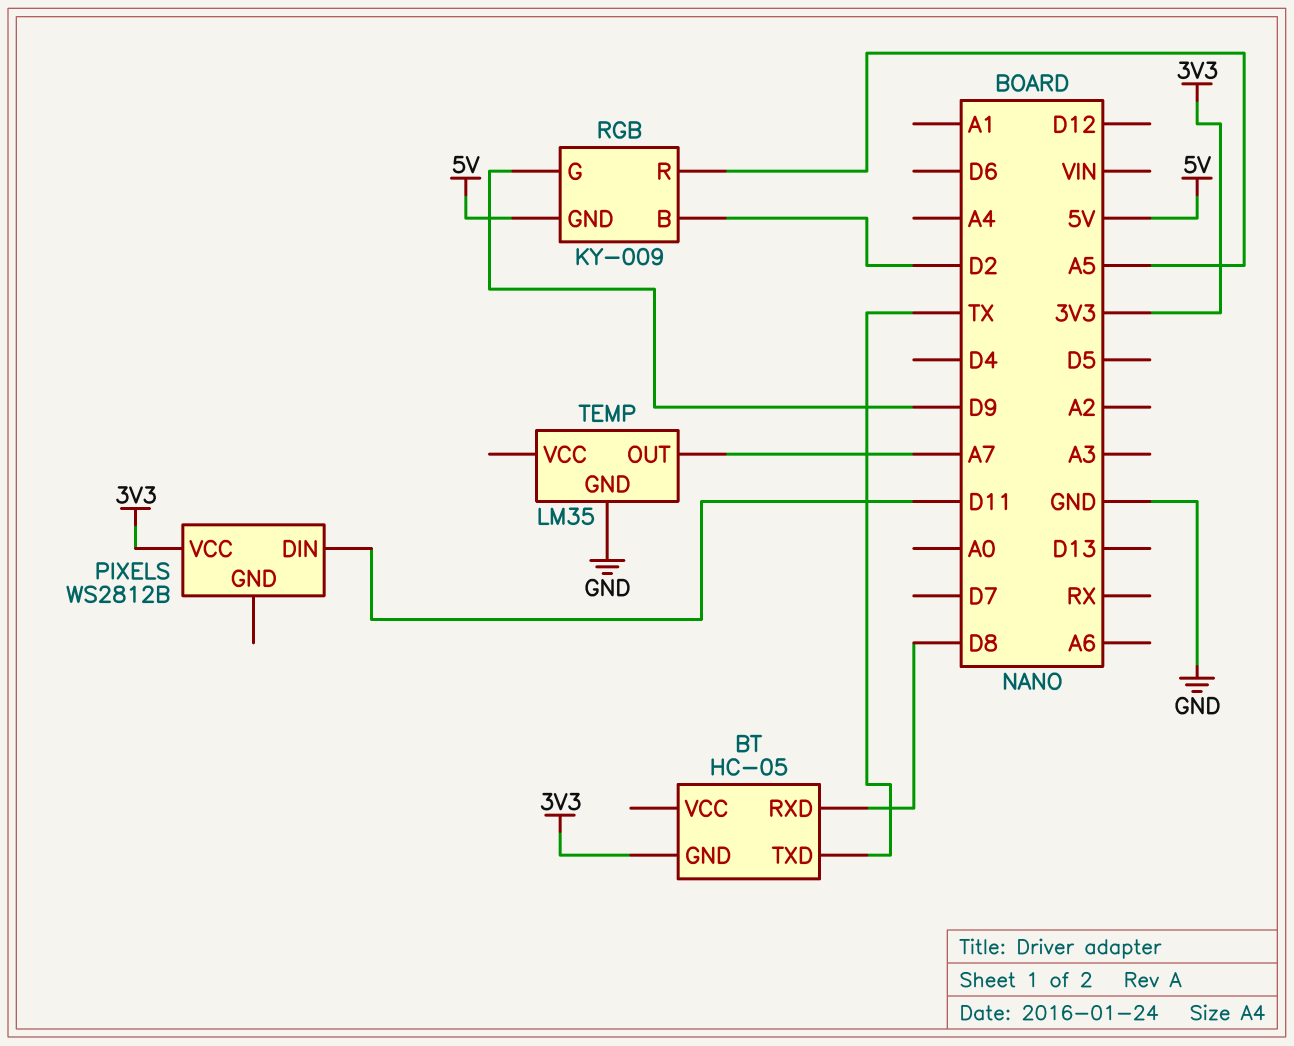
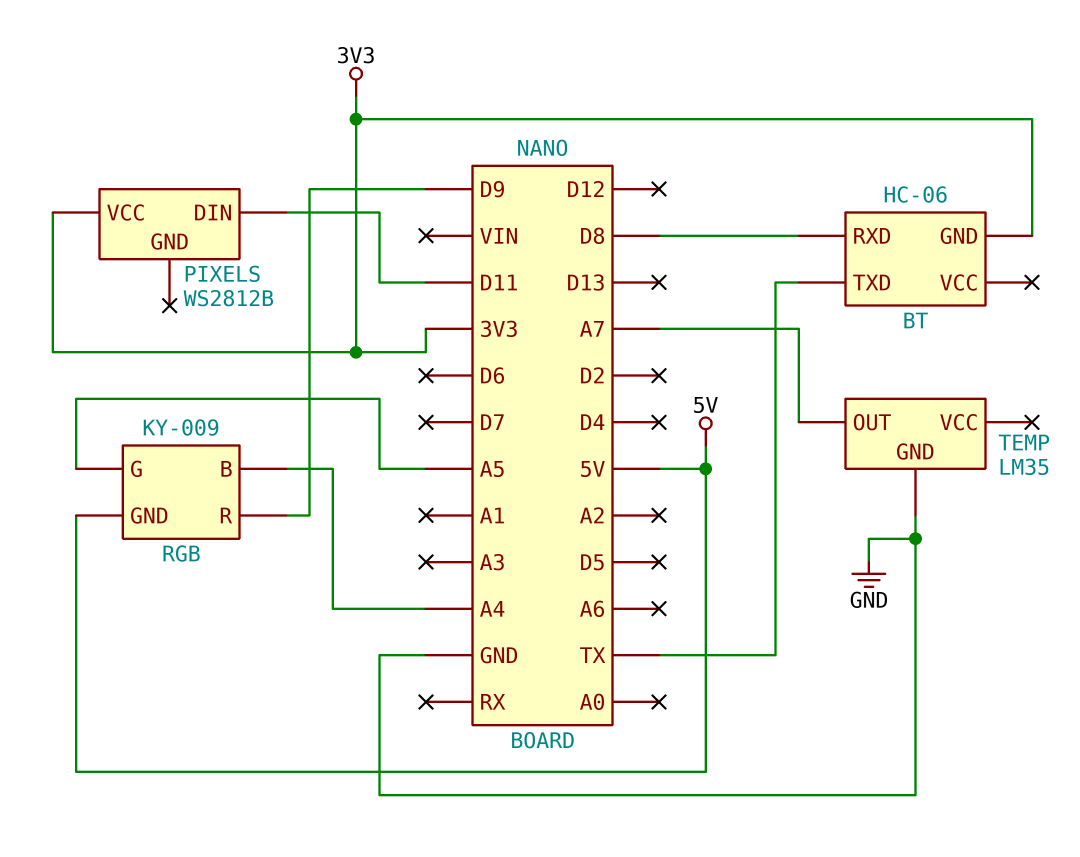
BT: HC-05 -> HC-06
RGB pin B: D2 -> A4
RGB pin G: D9 -> A5
RGB pin R: A5 -> D9

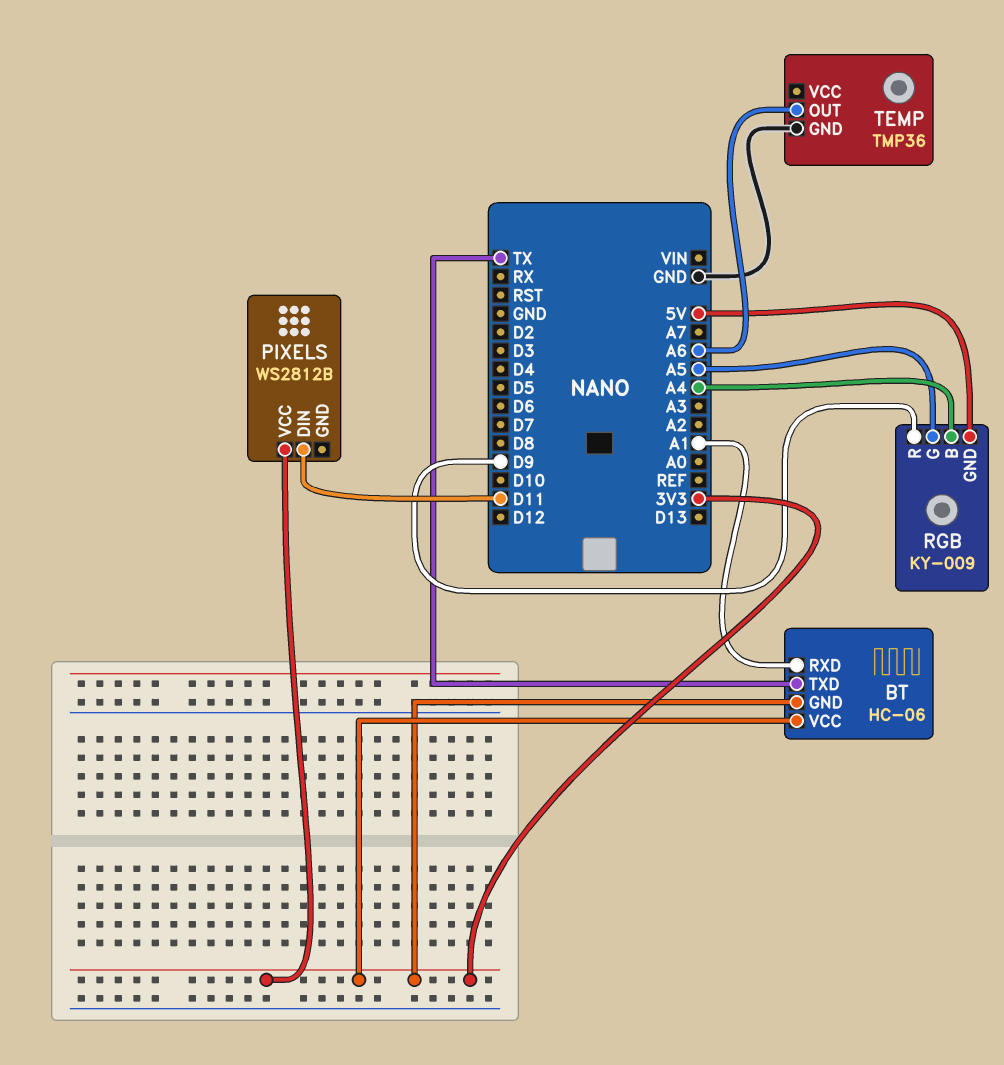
BT pin RXD: D8 -> A1
BT pin VCC: none -> 3V3
TEMP: LM35 -> TMP36
TEMP pin OUT: A7 -> A6

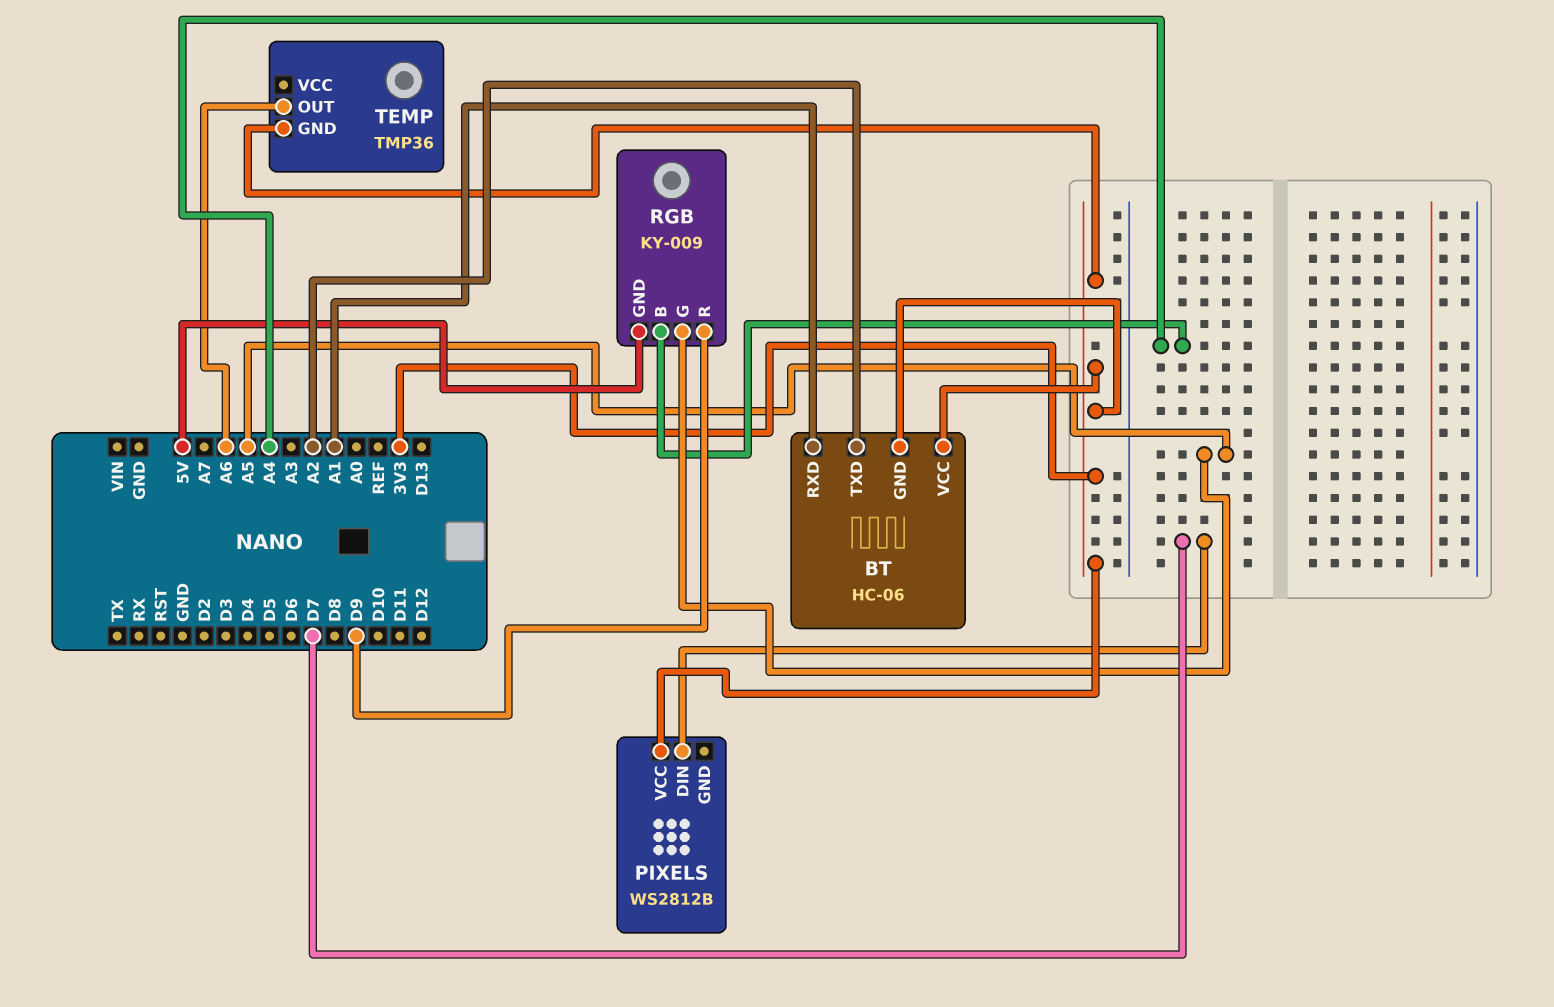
BT pin TXD: TX -> A2
PIXELS pin DIN: D11 -> D7
TEMP pin GND: GND -> 3V3

